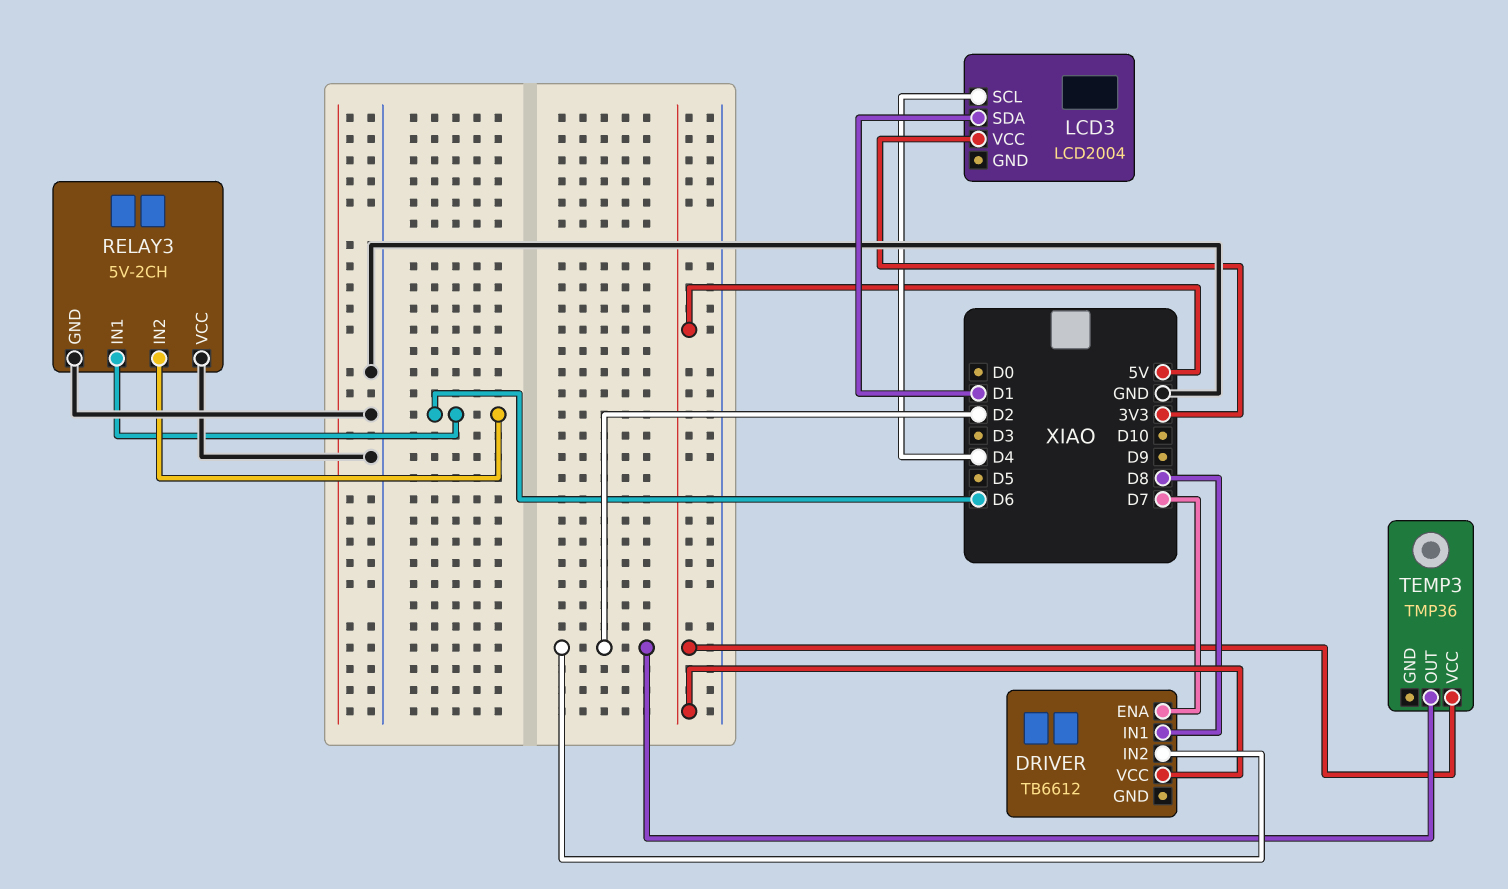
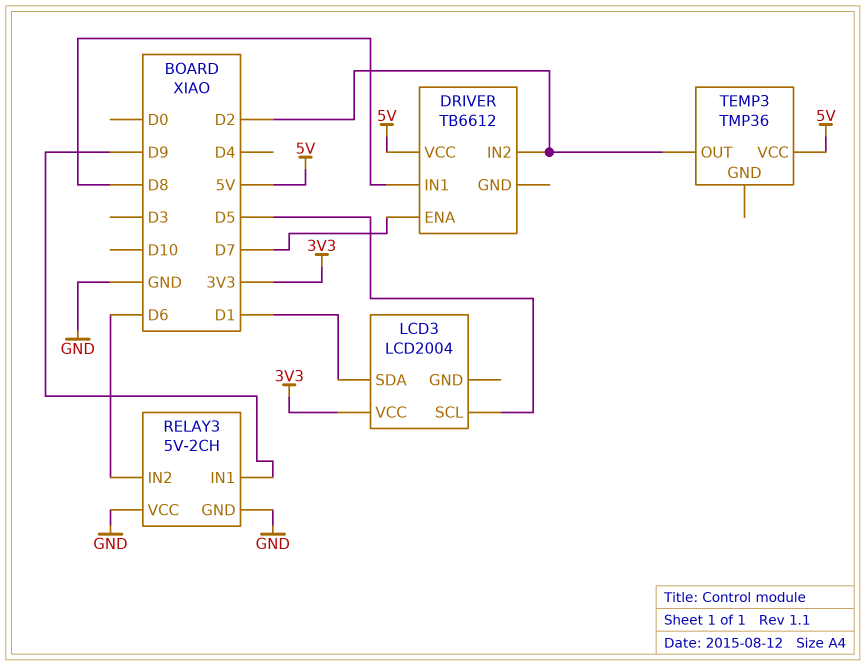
LCD3 pin SCL: D4 -> D5
RELAY3 pin IN1: D6 -> D9

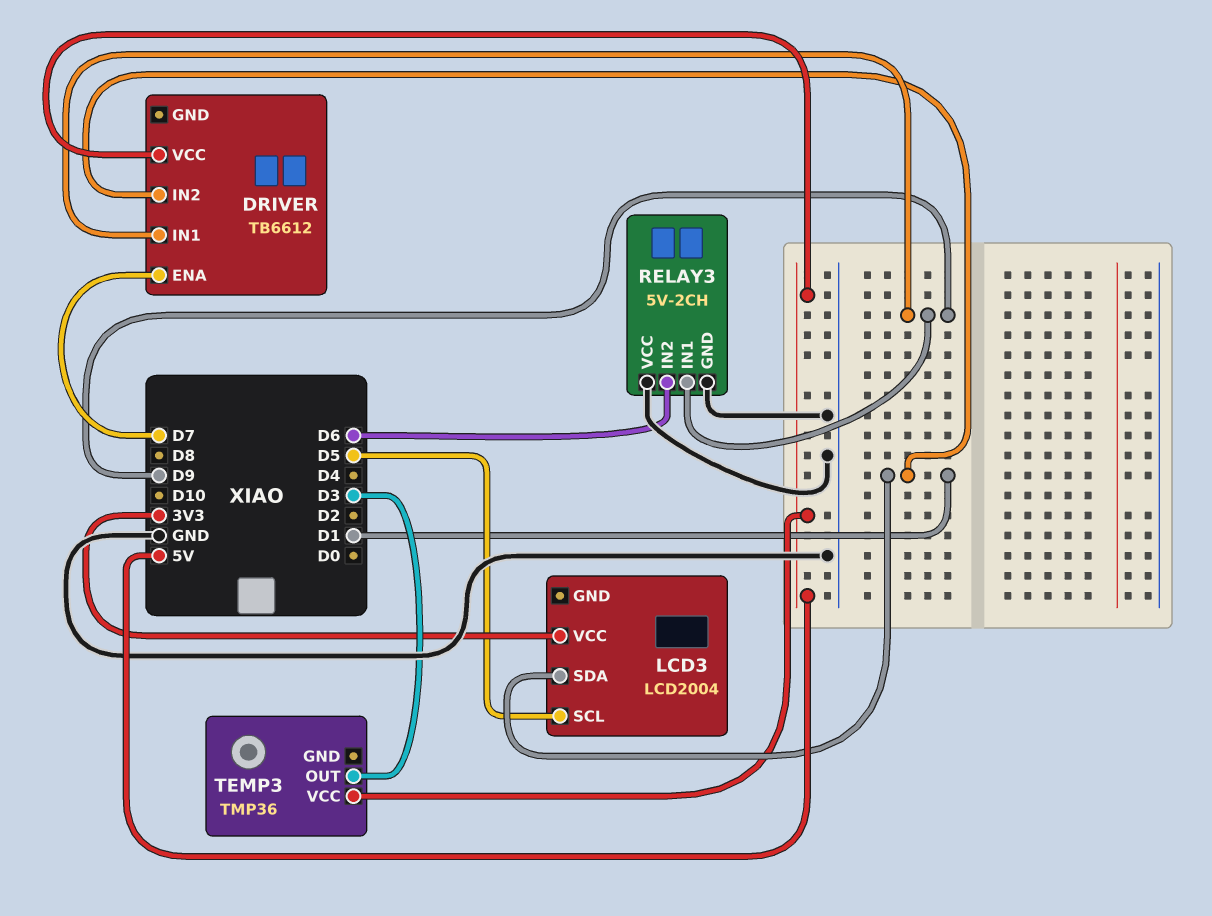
DRIVER pin IN1: D8 -> D9
DRIVER pin IN2: D2 -> D1
TEMP3 pin OUT: D2 -> D3

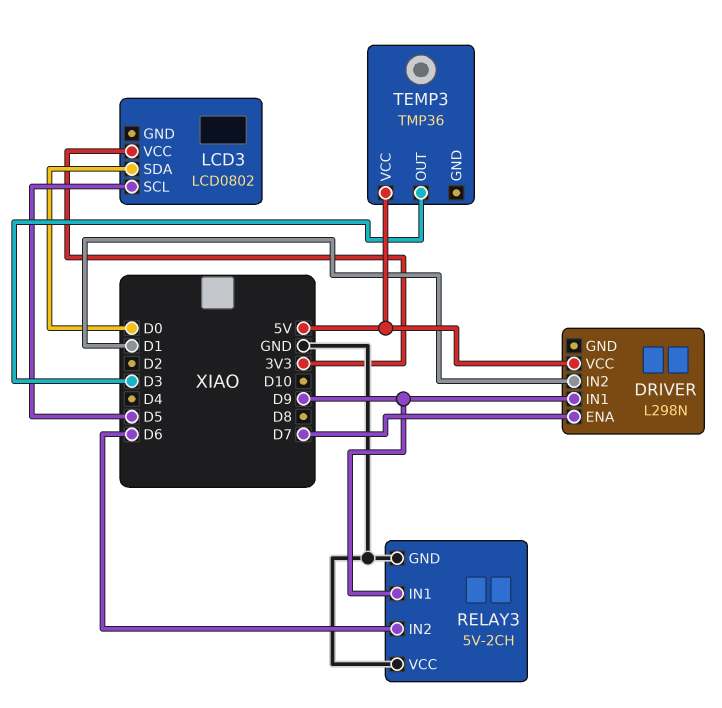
DRIVER: TB6612 -> L298N
LCD3: LCD2004 -> LCD0802
LCD3 pin SDA: D1 -> D0

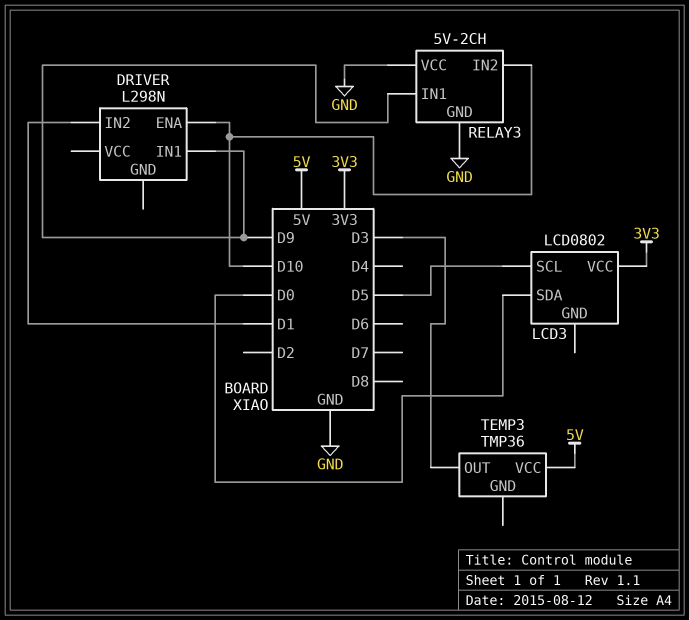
DRIVER pin ENA: D7 -> D10
DRIVER pin VCC: 5V -> none
RELAY3 pin IN2: D6 -> D10

